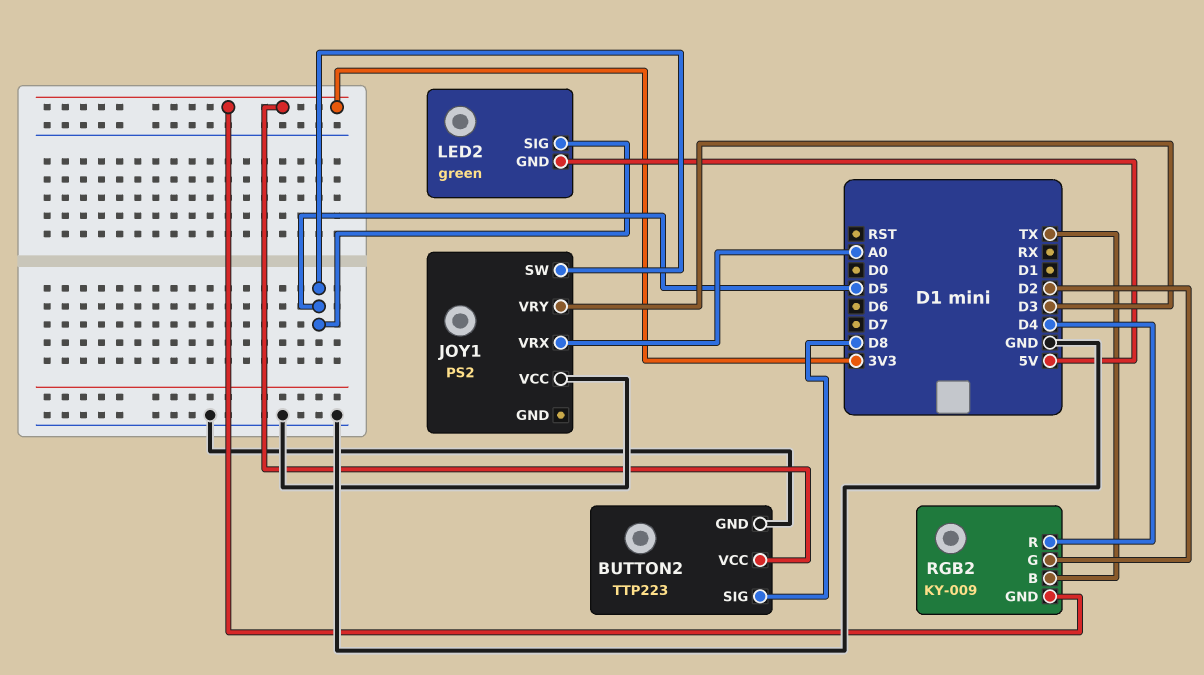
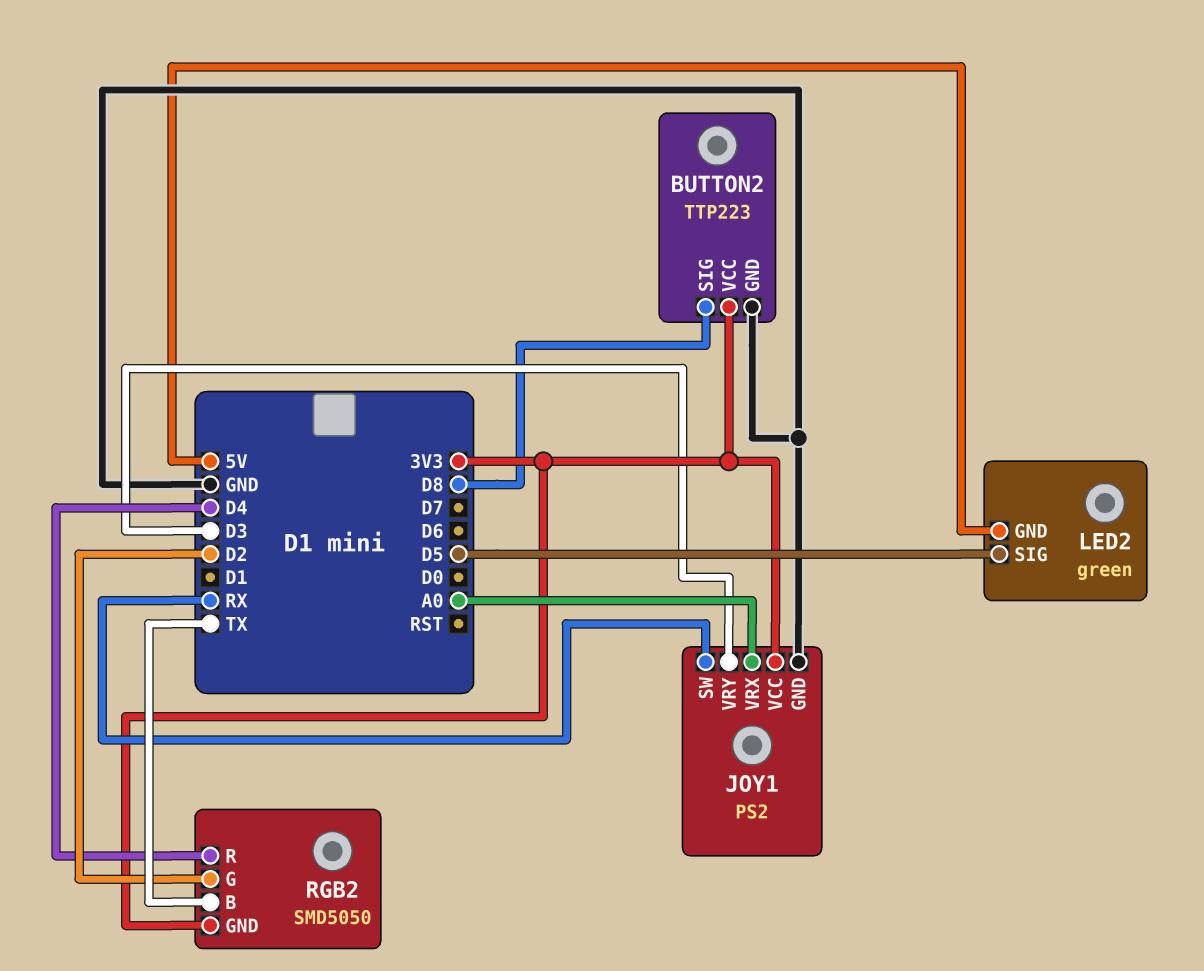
JOY1 pin GND: none -> GND
JOY1 pin SW: D5 -> RX
JOY1 pin VCC: GND -> 3V3
RGB2: KY-009 -> SMD5050

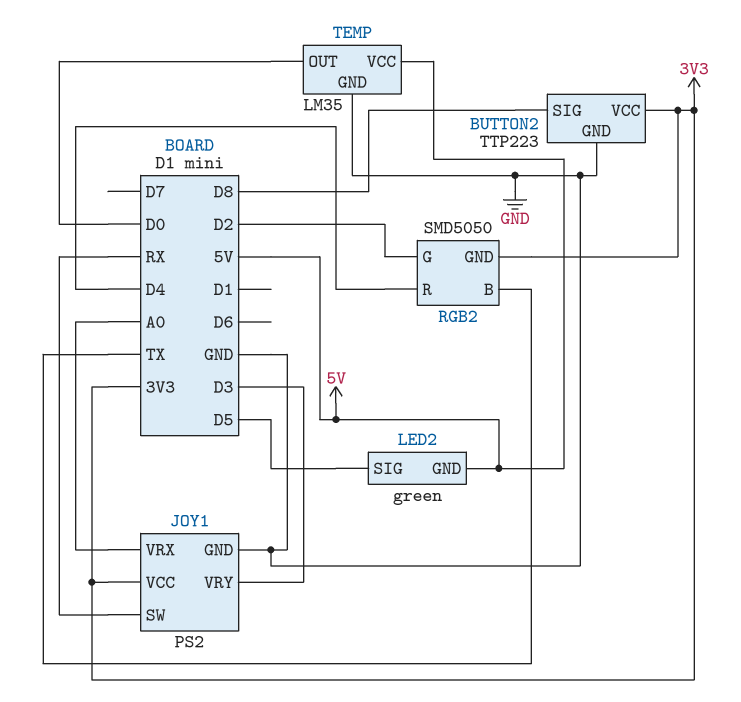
TEMP: none -> LM35
TEMP pin GND: none -> GND
TEMP pin OUT: none -> D0
TEMP pin VCC: none -> 5V

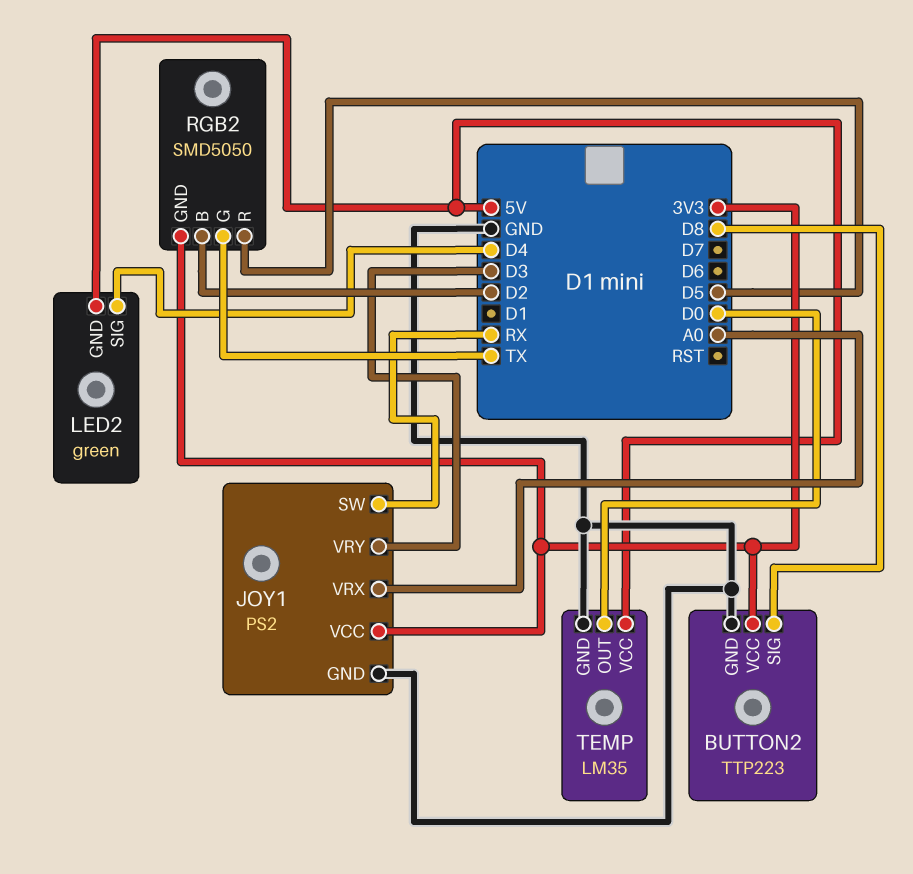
LED2 pin SIG: D5 -> D4
RGB2 pin B: TX -> D2
RGB2 pin G: D2 -> TX
RGB2 pin R: D4 -> D5

